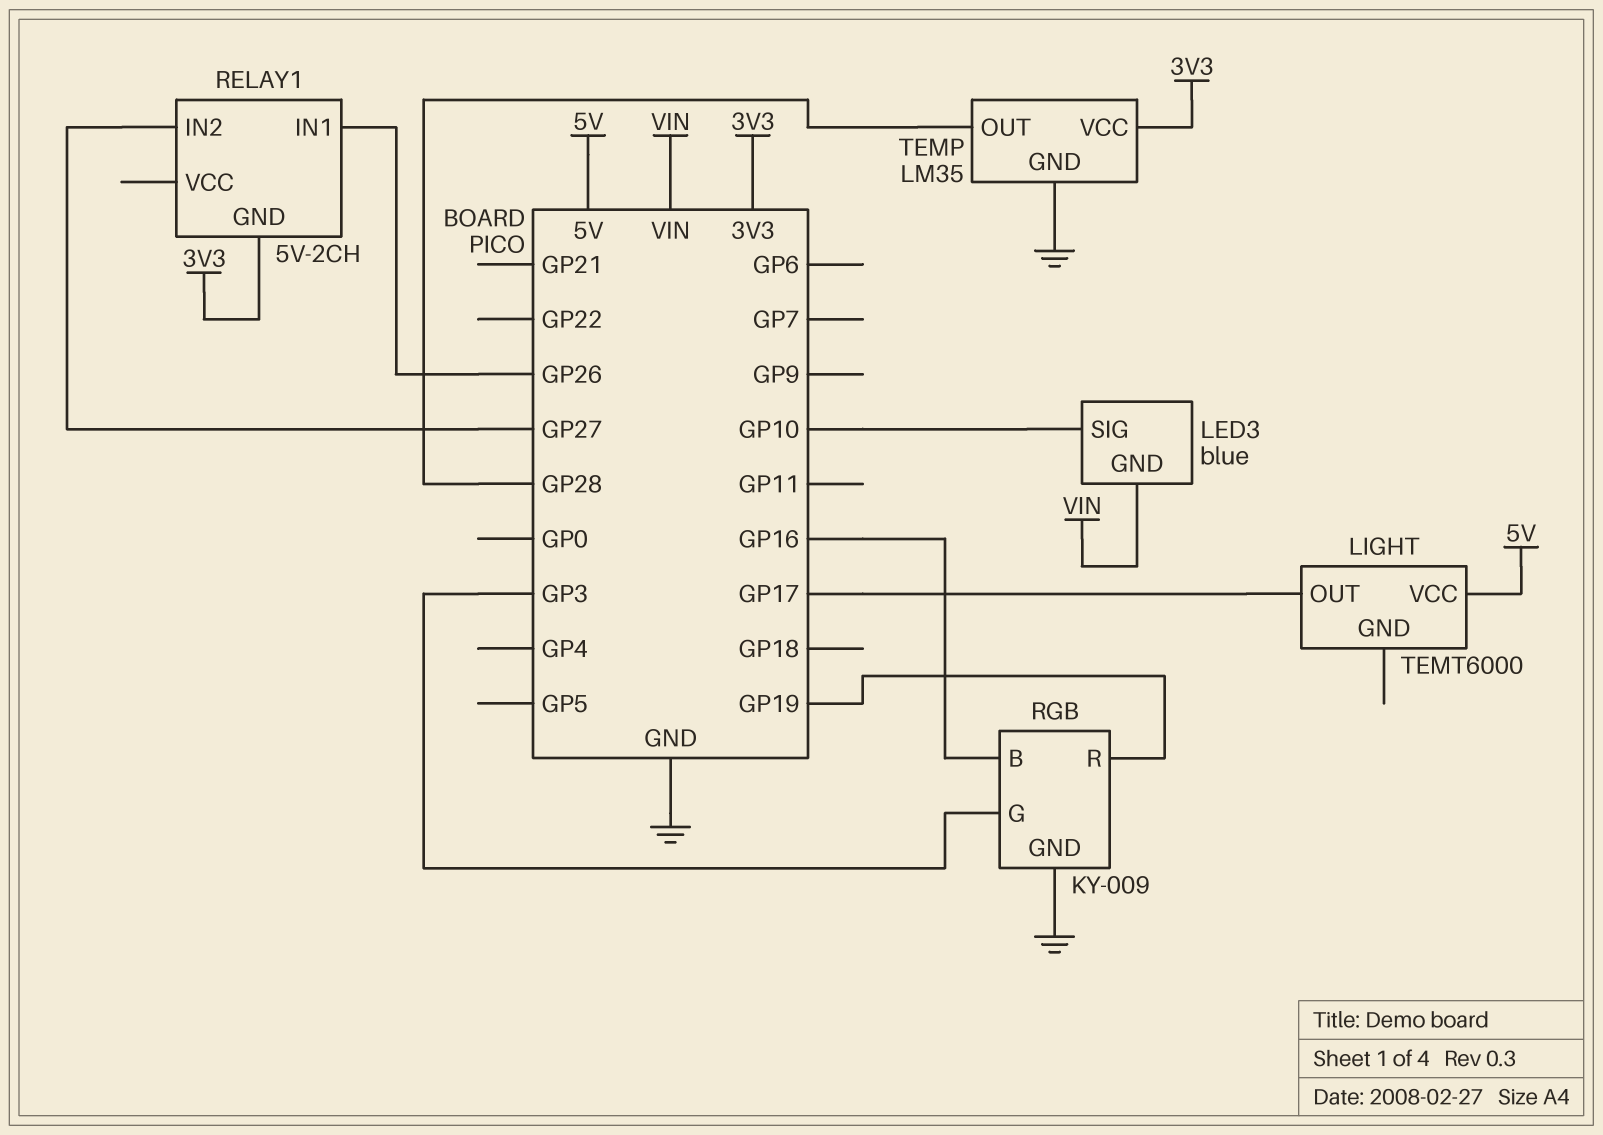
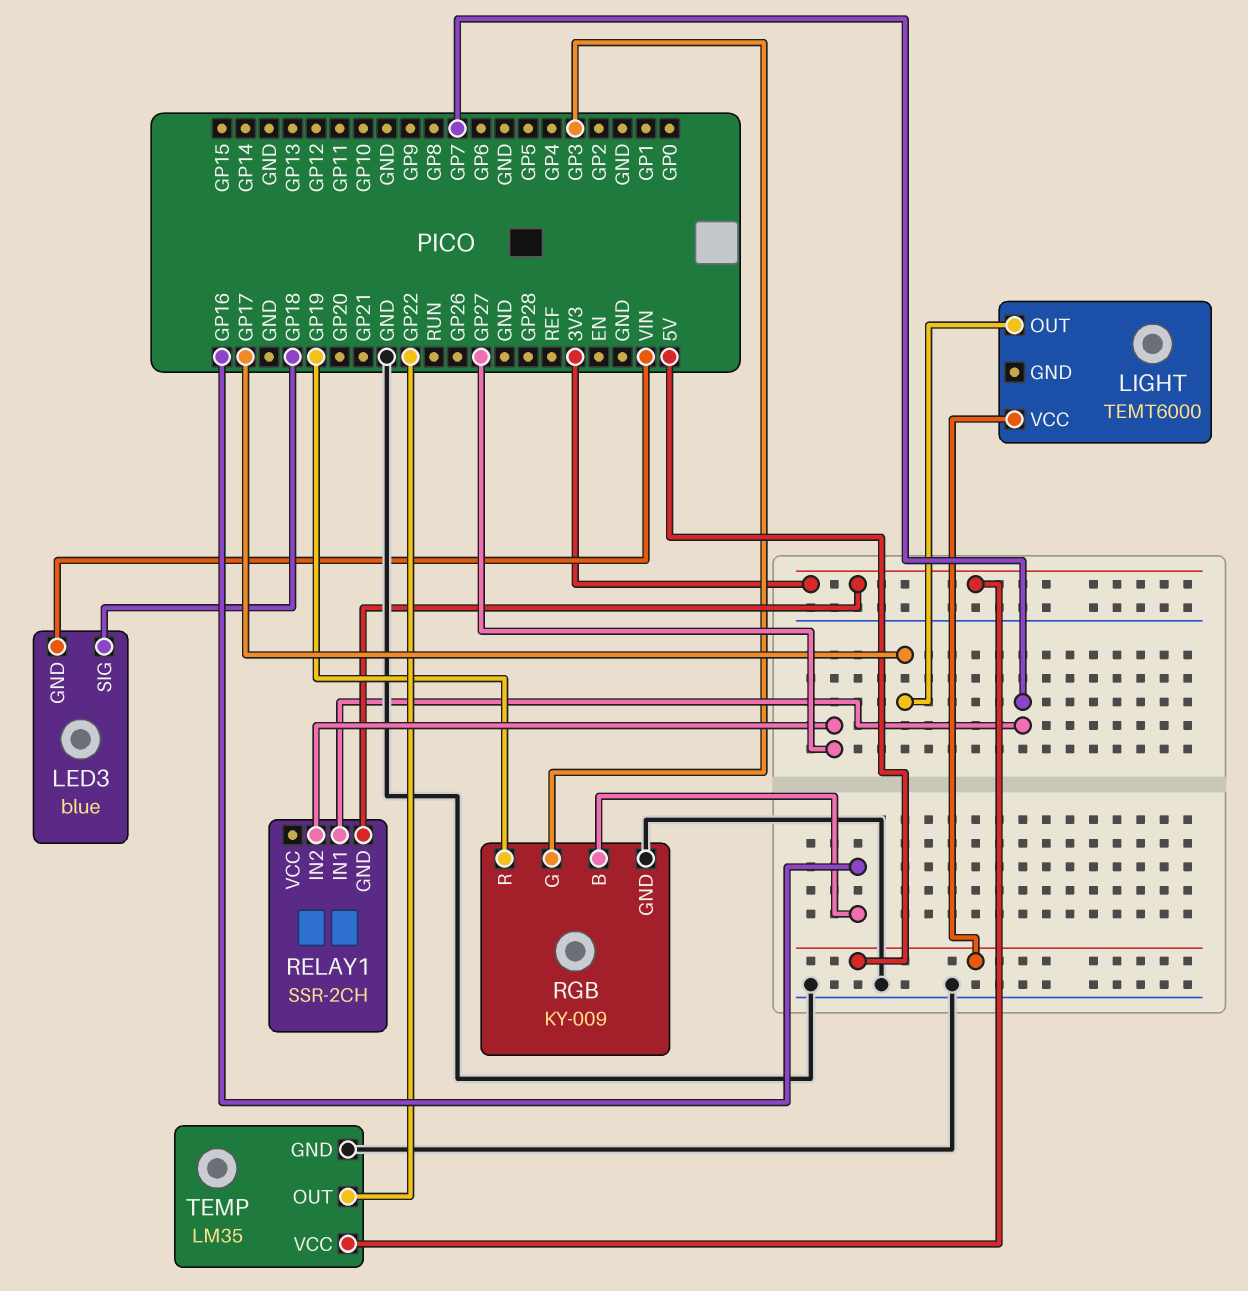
LED3 pin SIG: GP10 -> GP18
RELAY1: 5V-2CH -> SSR-2CH
RELAY1 pin IN1: GP26 -> GP7
TEMP pin OUT: GP28 -> GP22

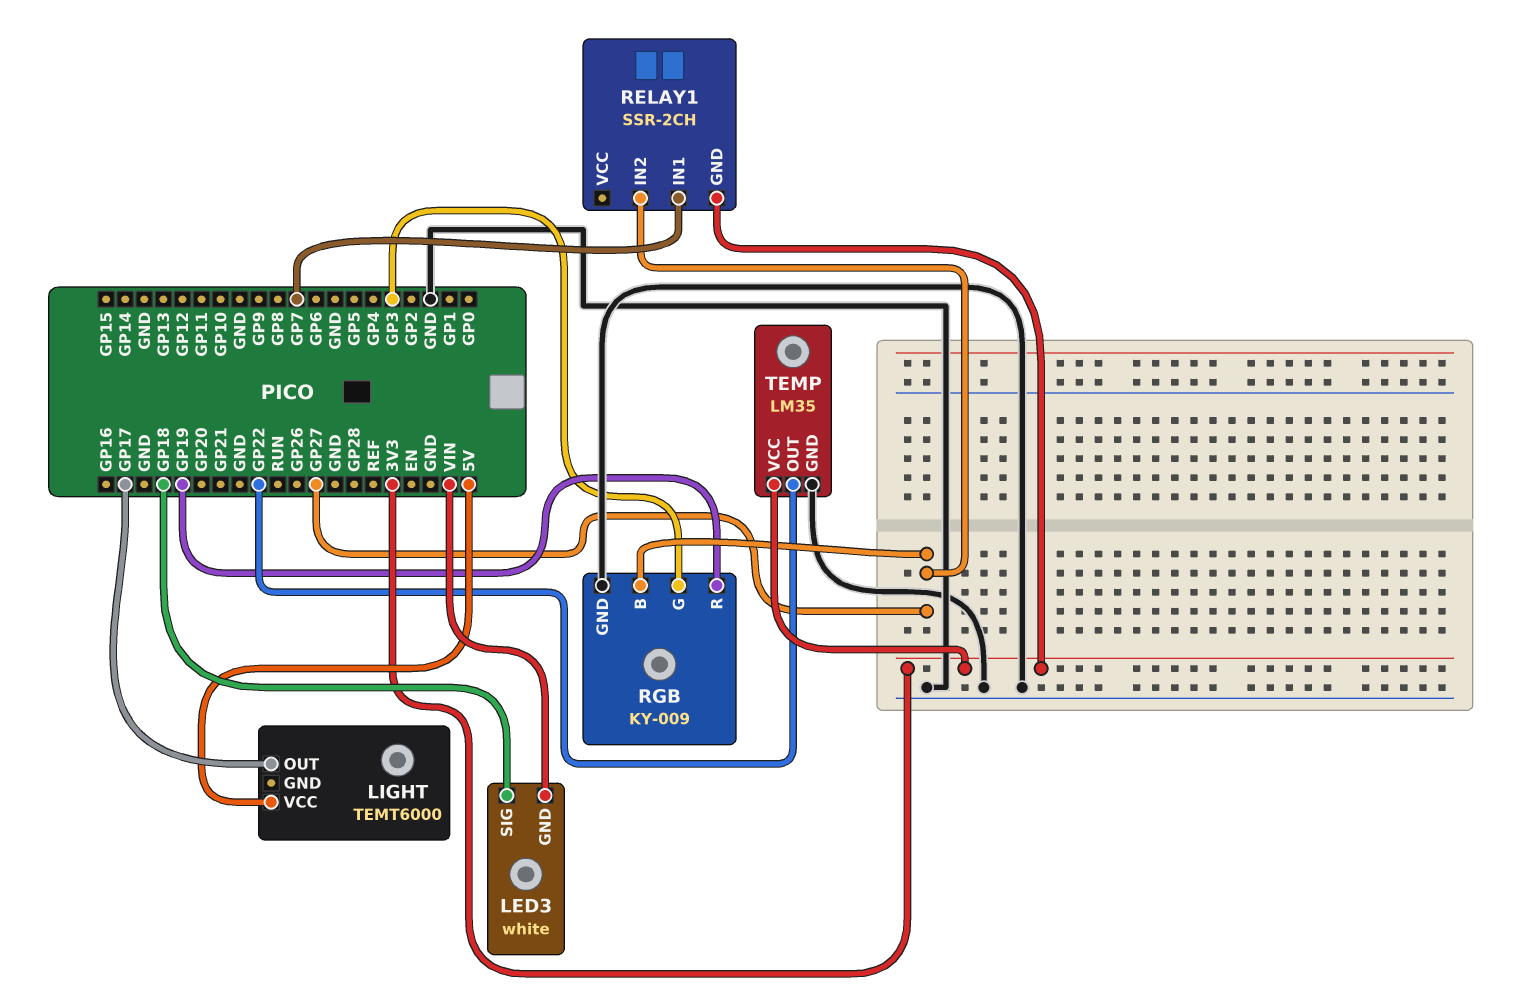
LED3: blue -> white
RGB pin B: GP16 -> GP27

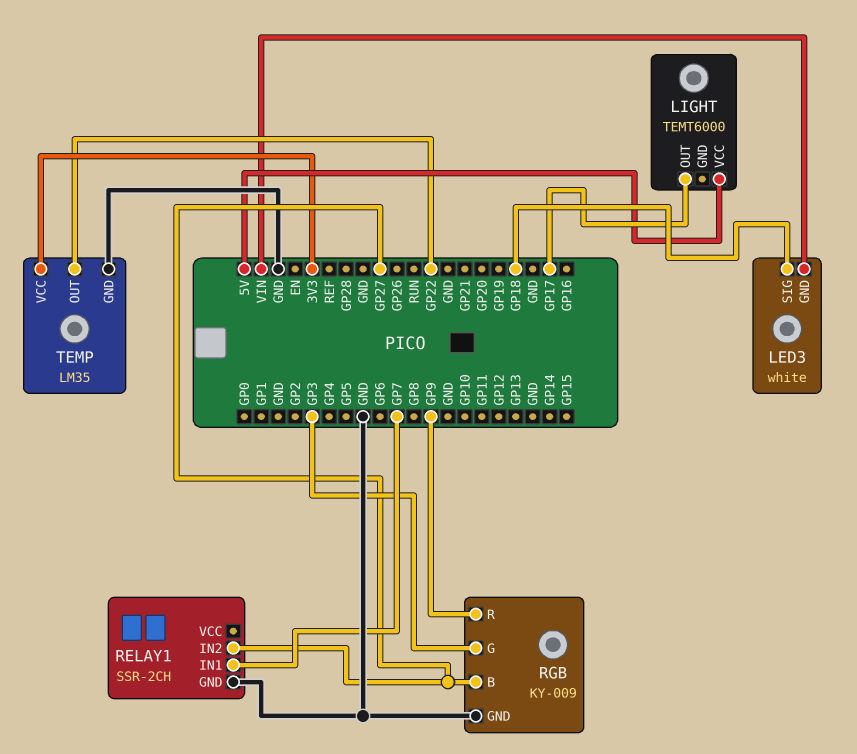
RELAY1 pin GND: 3V3 -> GND
RGB pin R: GP19 -> GP9

